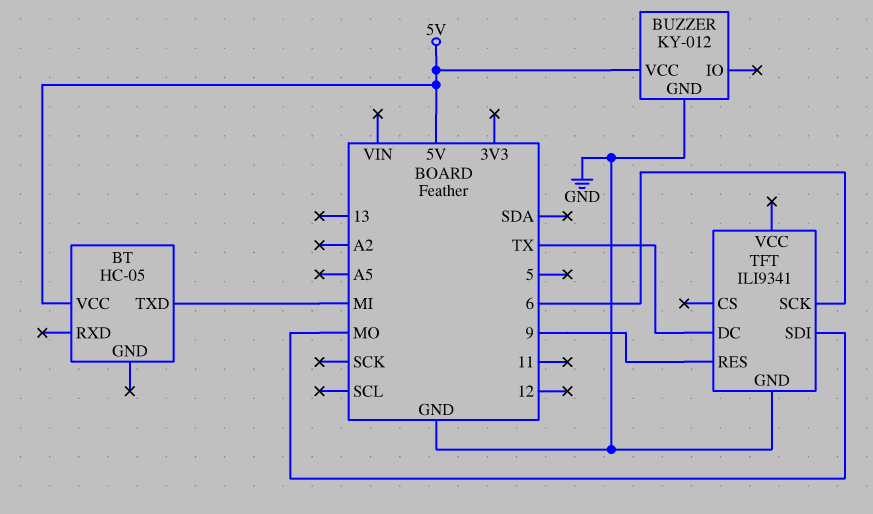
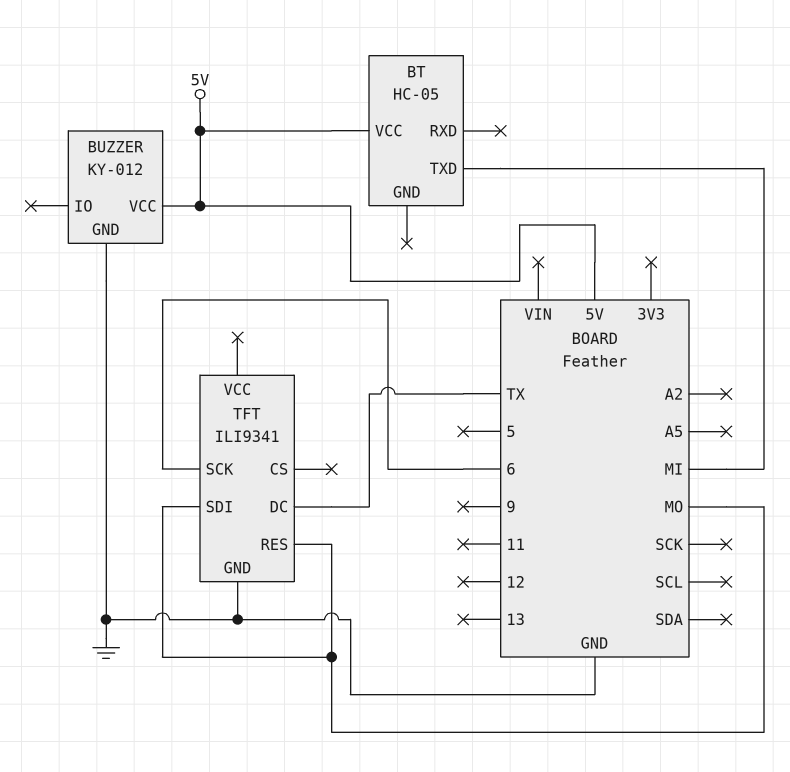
TFT pin RES: 9 -> MO

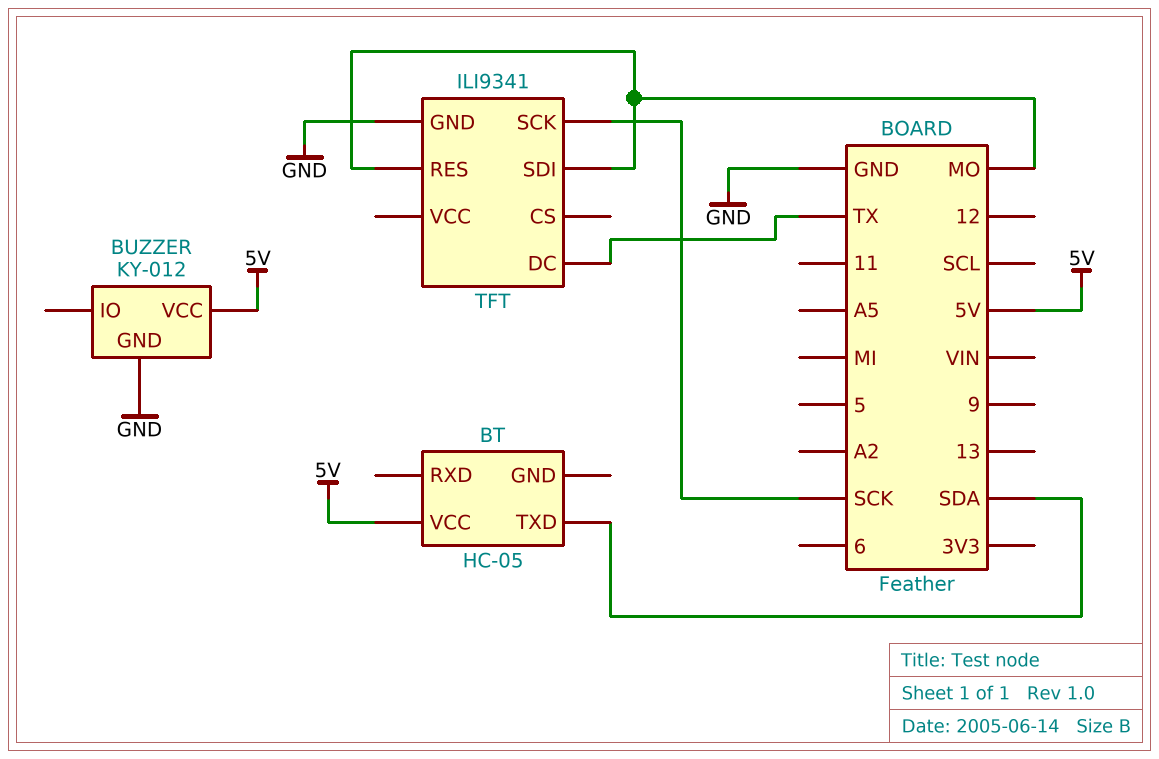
BT pin TXD: MI -> SDA
TFT pin SCK: 6 -> SCK

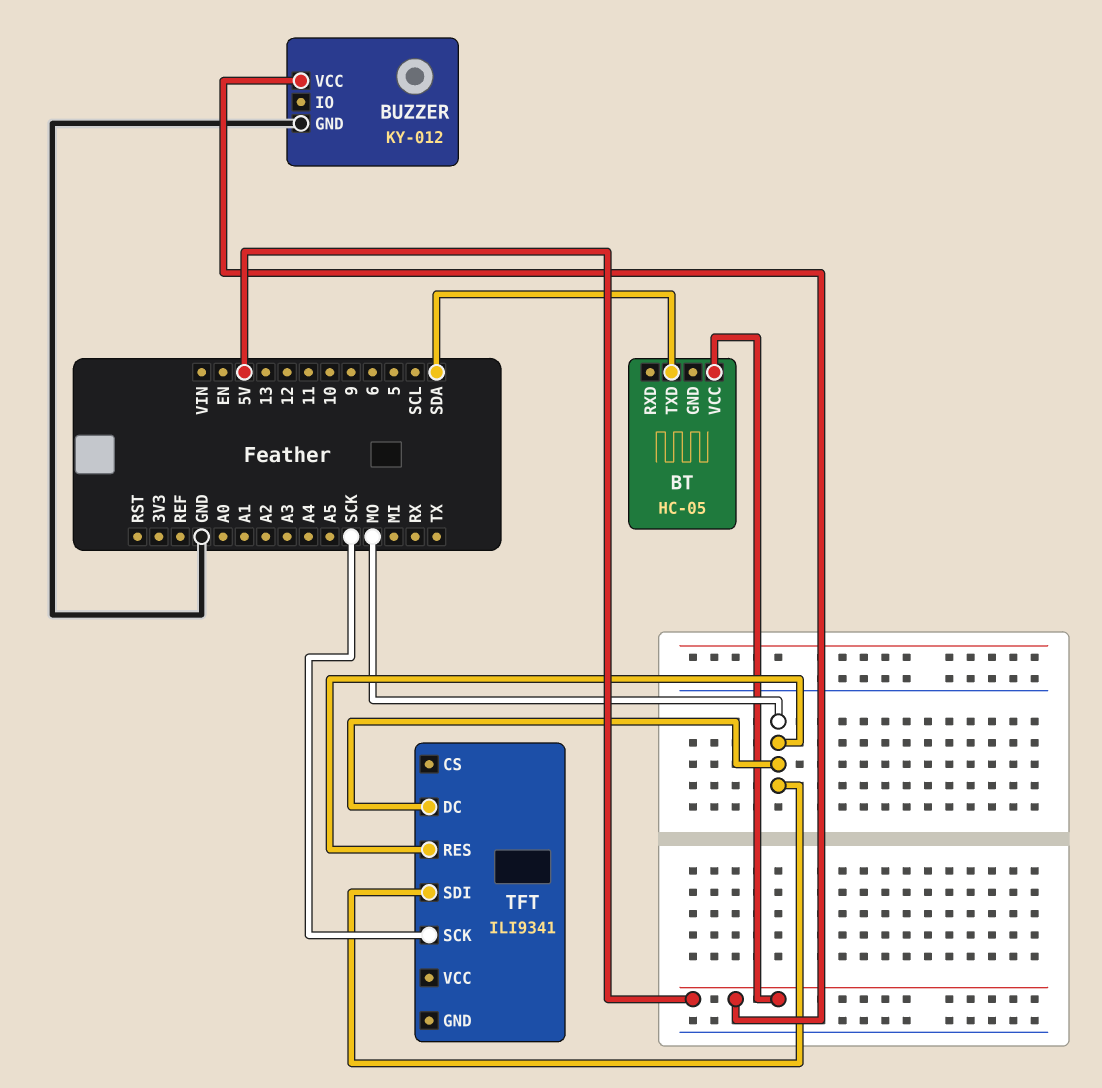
TFT pin DC: TX -> MO
TFT pin GND: GND -> none

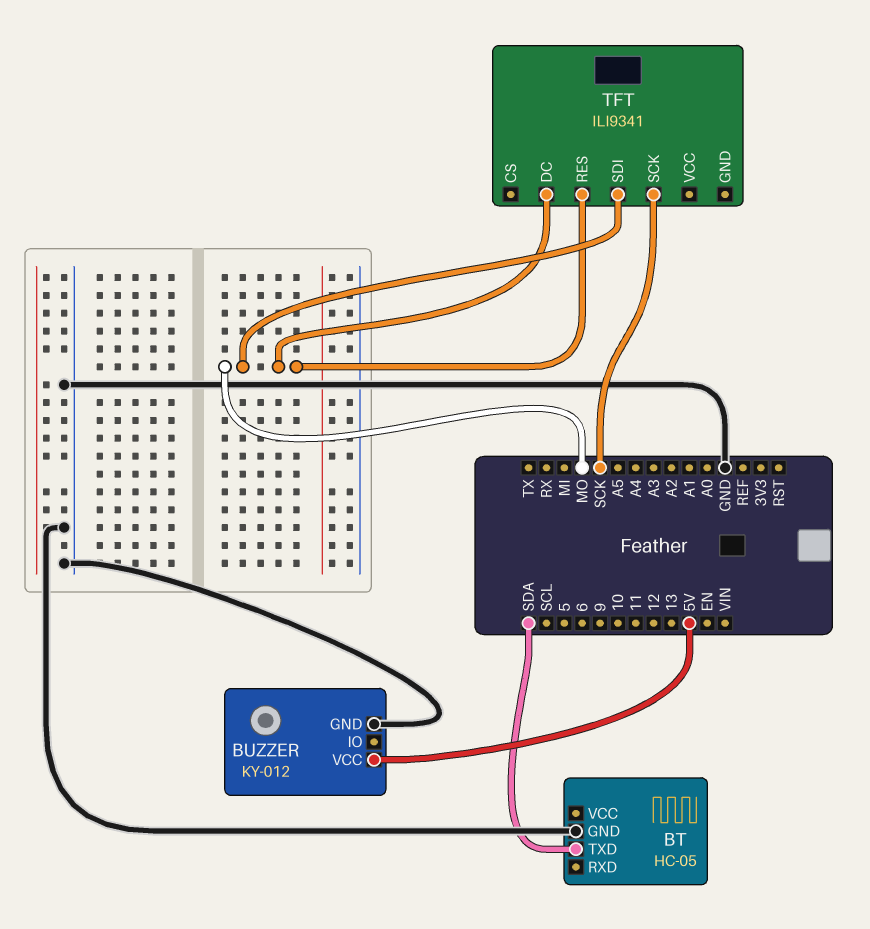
BT pin GND: none -> GND
BT pin VCC: 5V -> none

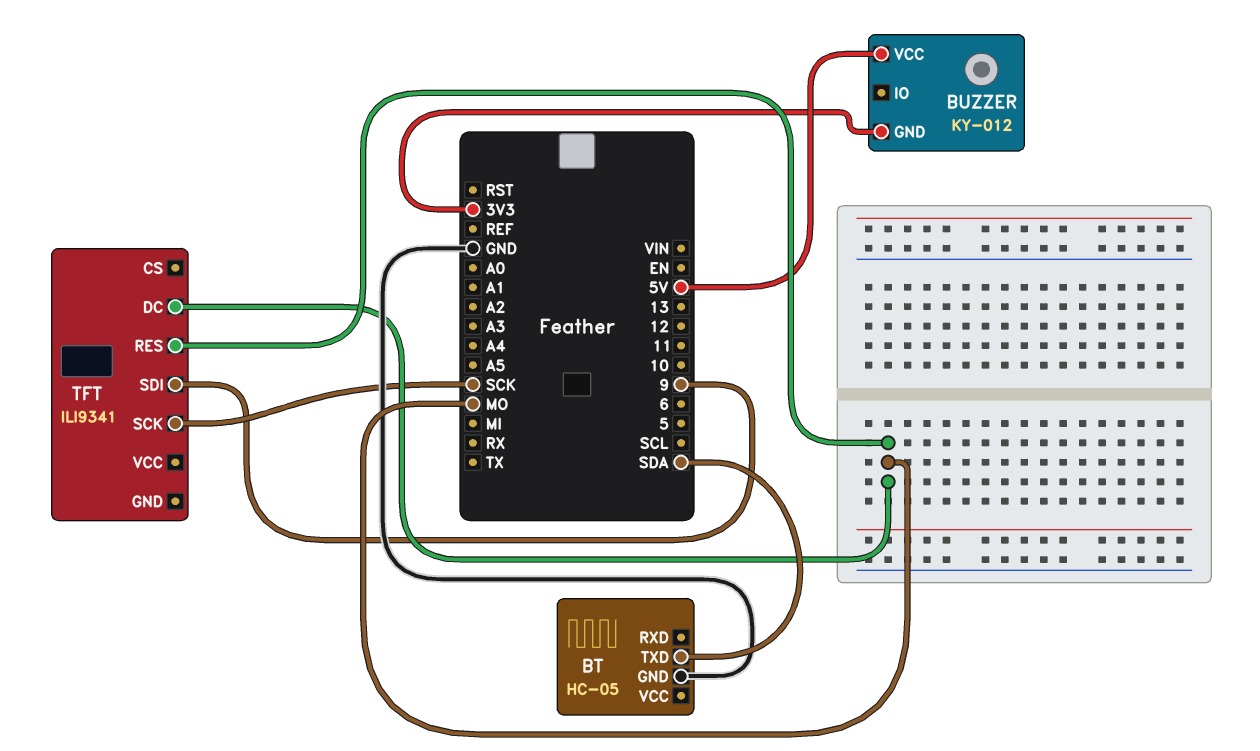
BUZZER pin GND: GND -> 3V3
TFT pin SDI: MO -> 9

